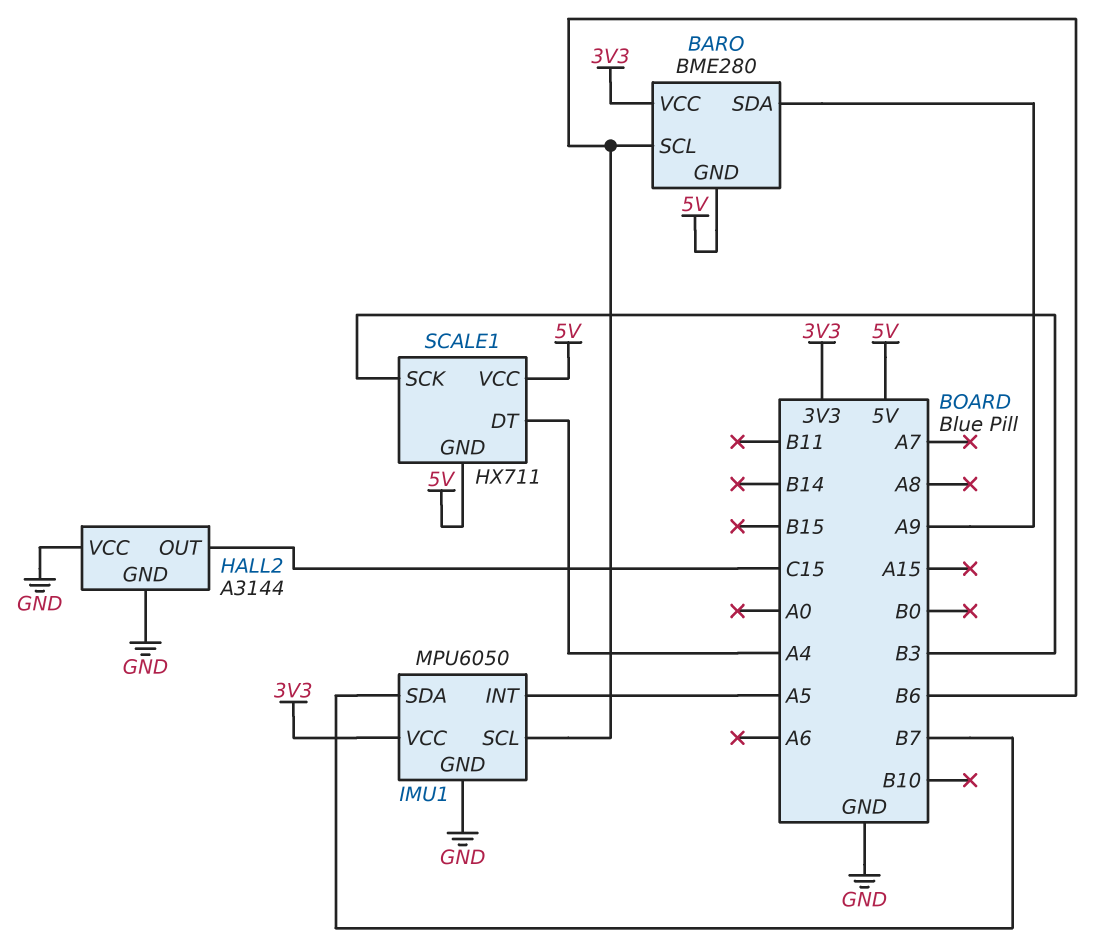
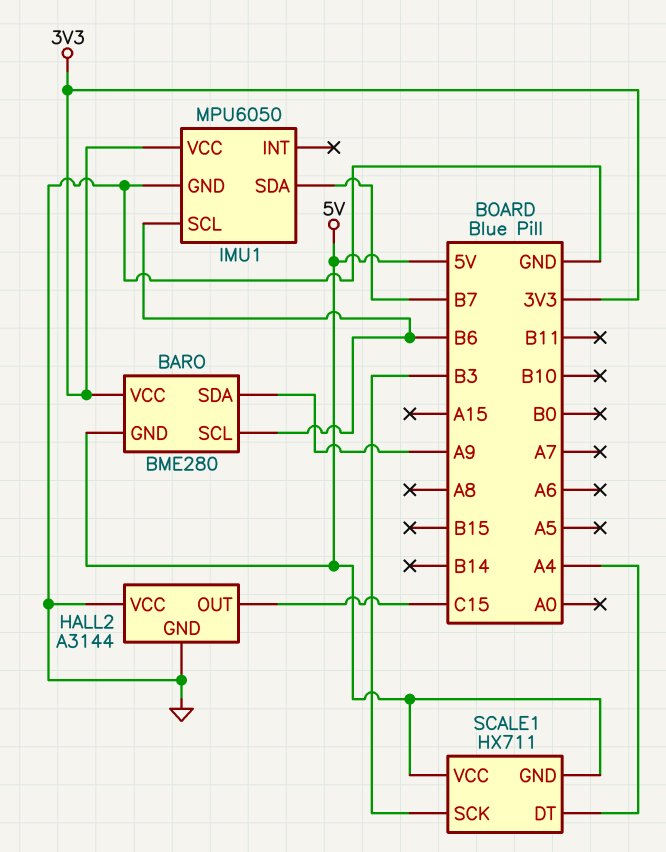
IMU1 pin INT: A5 -> none

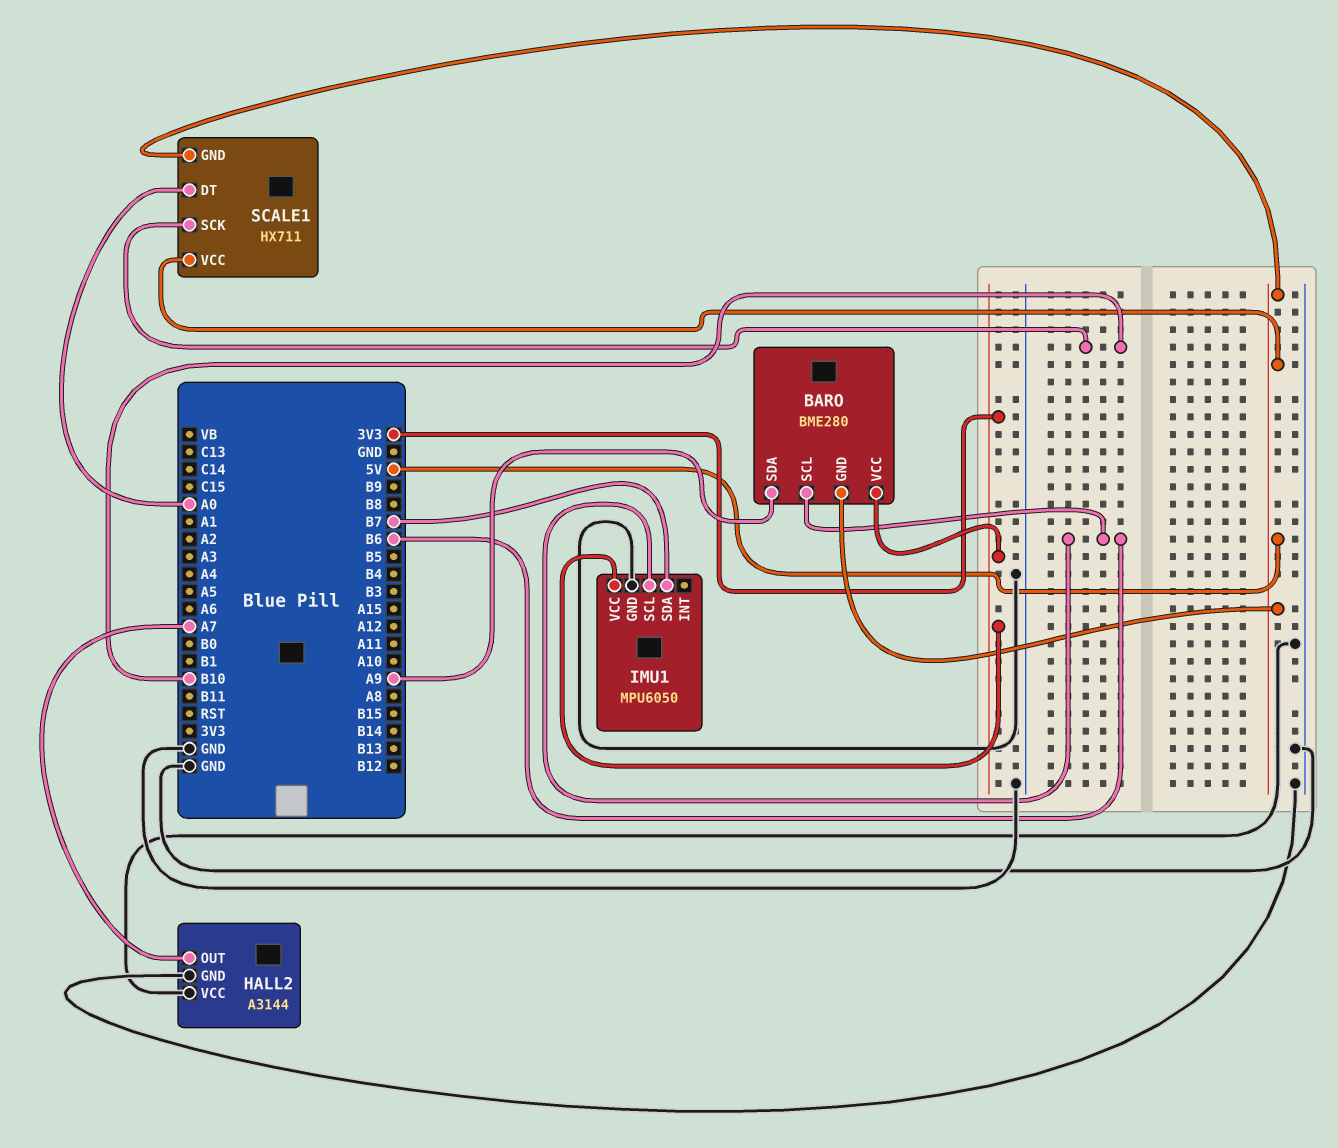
HALL2 pin OUT: C15 -> A7
SCALE1 pin DT: A4 -> A0
SCALE1 pin SCK: B3 -> B10

